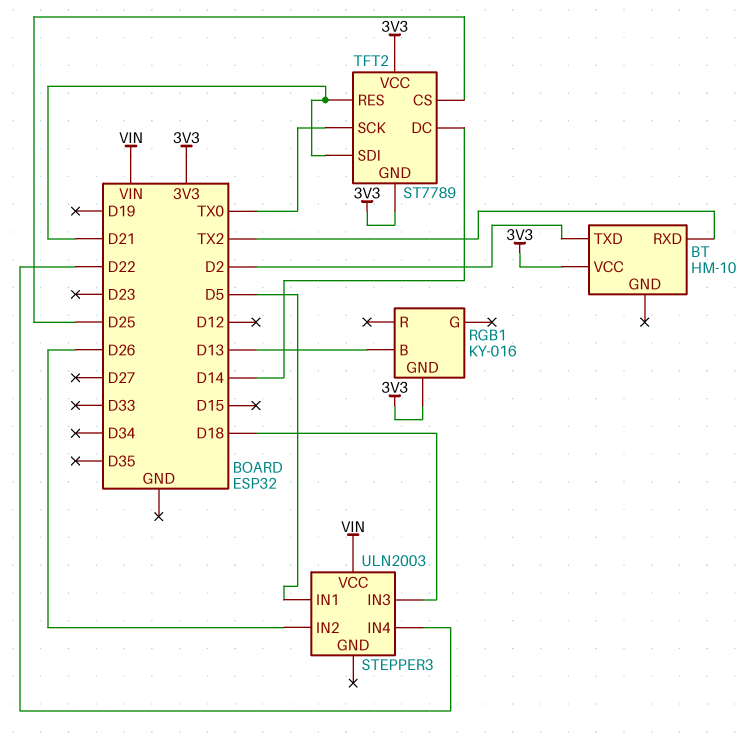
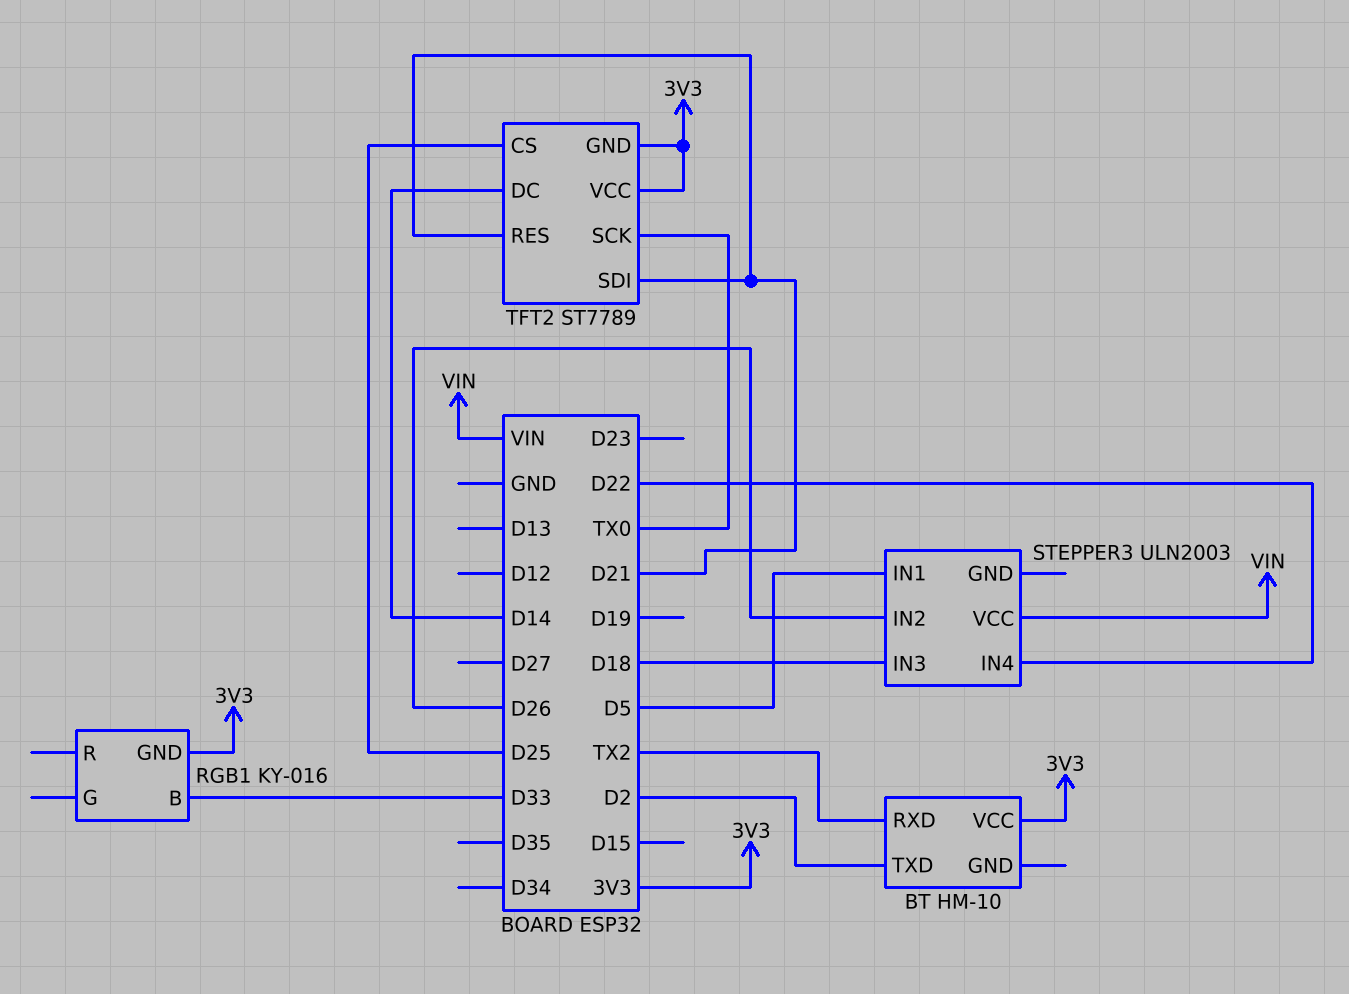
RGB1 pin B: D13 -> D33

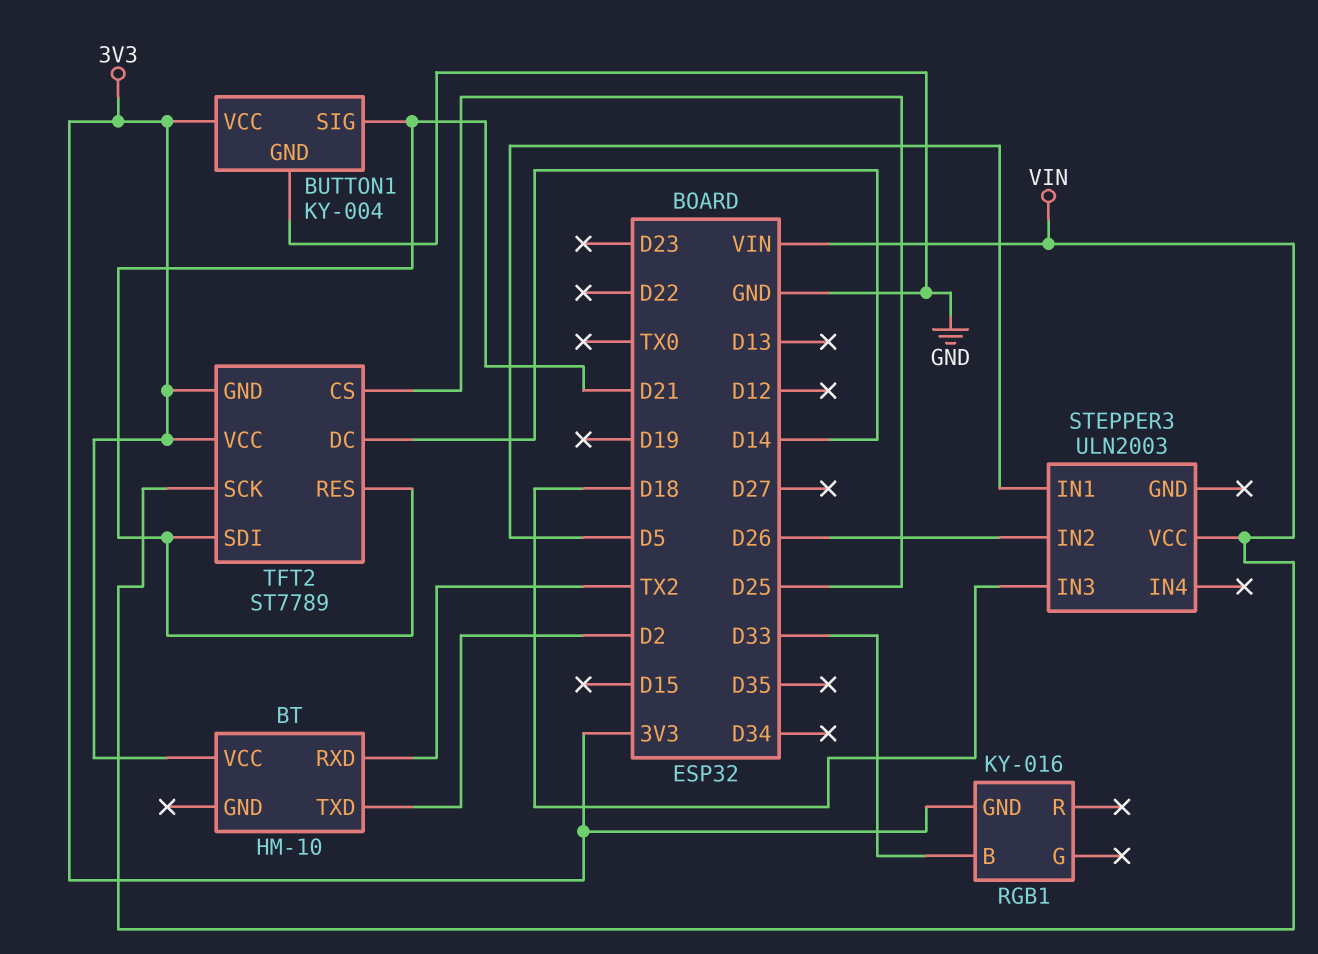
BUTTON1: none -> KY-004
BUTTON1 pin GND: none -> GND
BUTTON1 pin SIG: none -> D21
BUTTON1 pin VCC: none -> 3V3
STEPPER3 pin IN4: D22 -> none
TFT2 pin SCK: TX0 -> VIN

